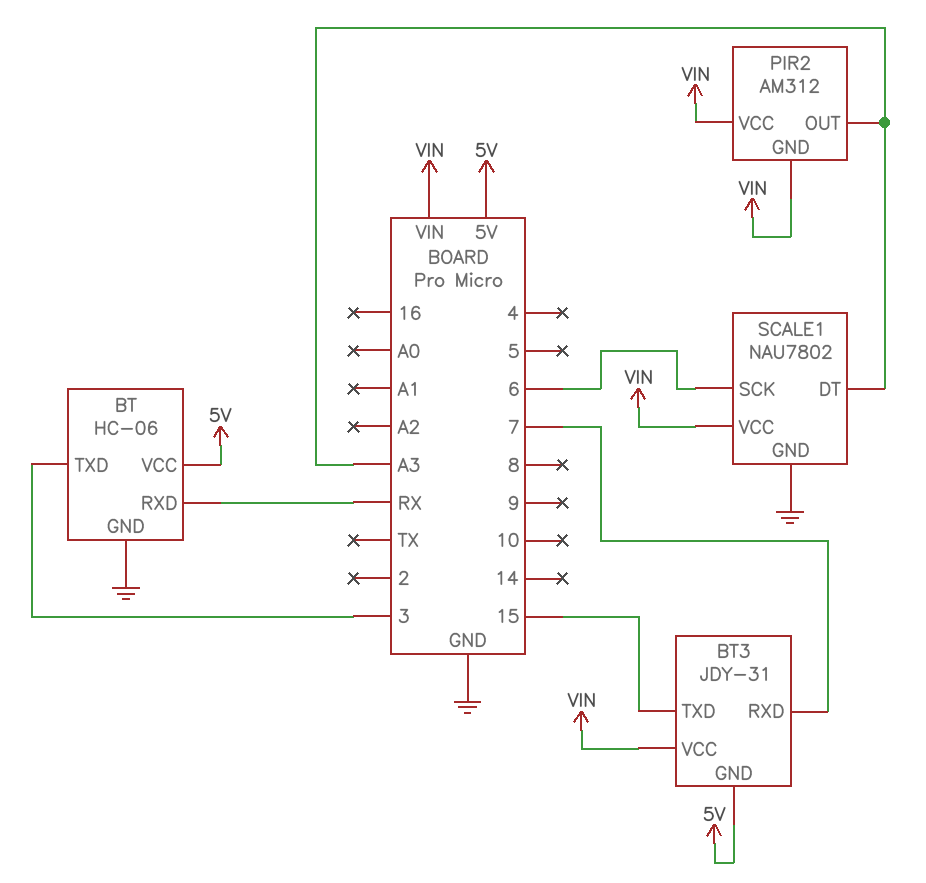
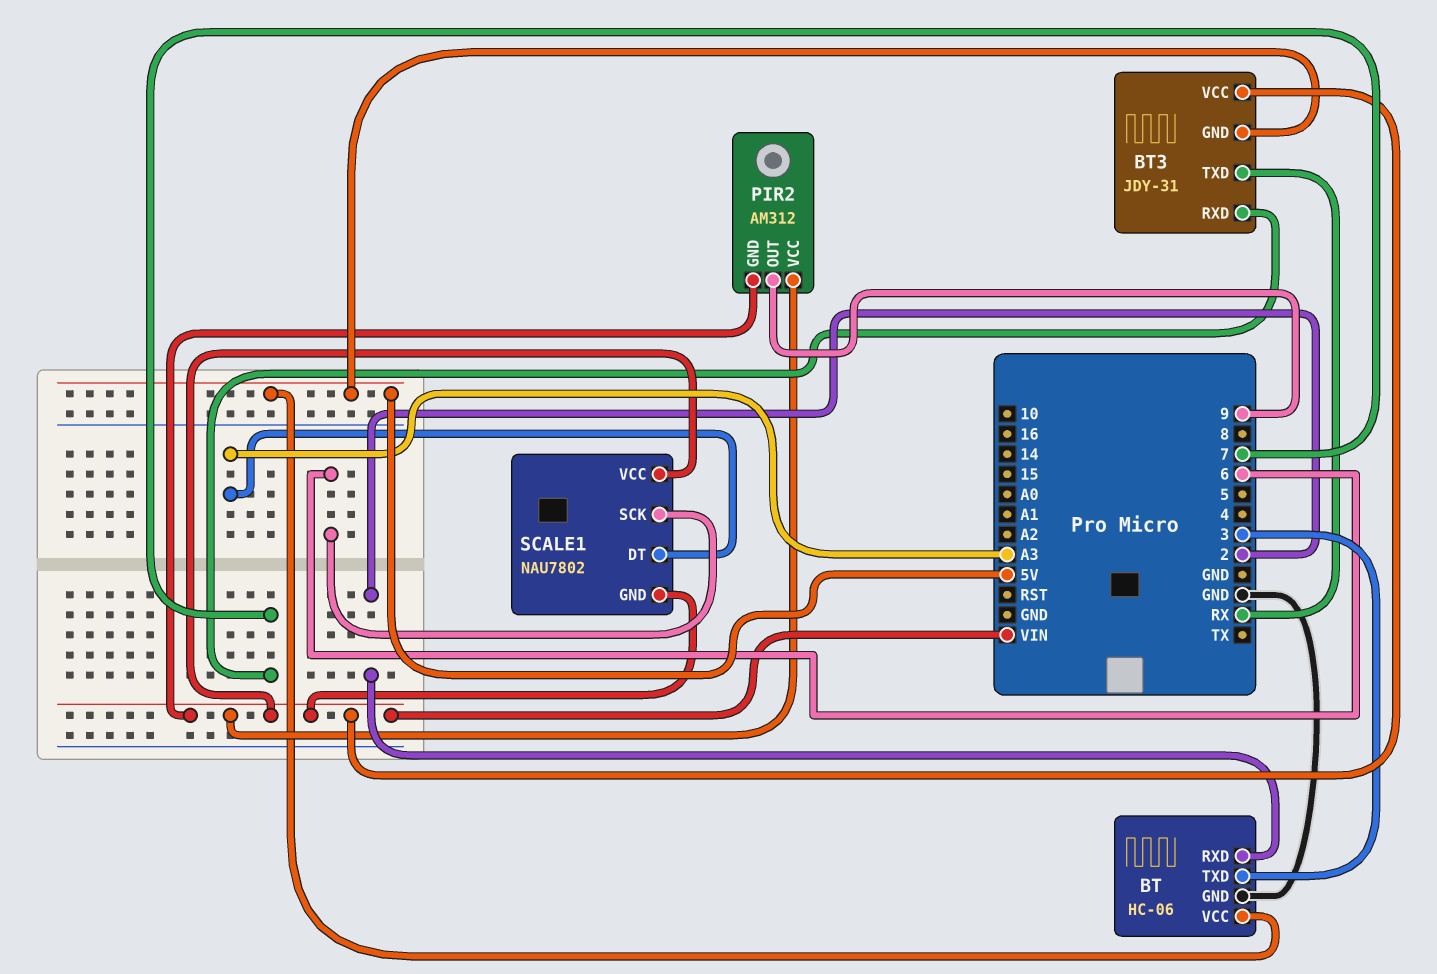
BT pin RXD: RX -> 2
BT3 pin TXD: 15 -> RX
PIR2 pin OUT: A3 -> 9
SCALE1 pin GND: GND -> VIN

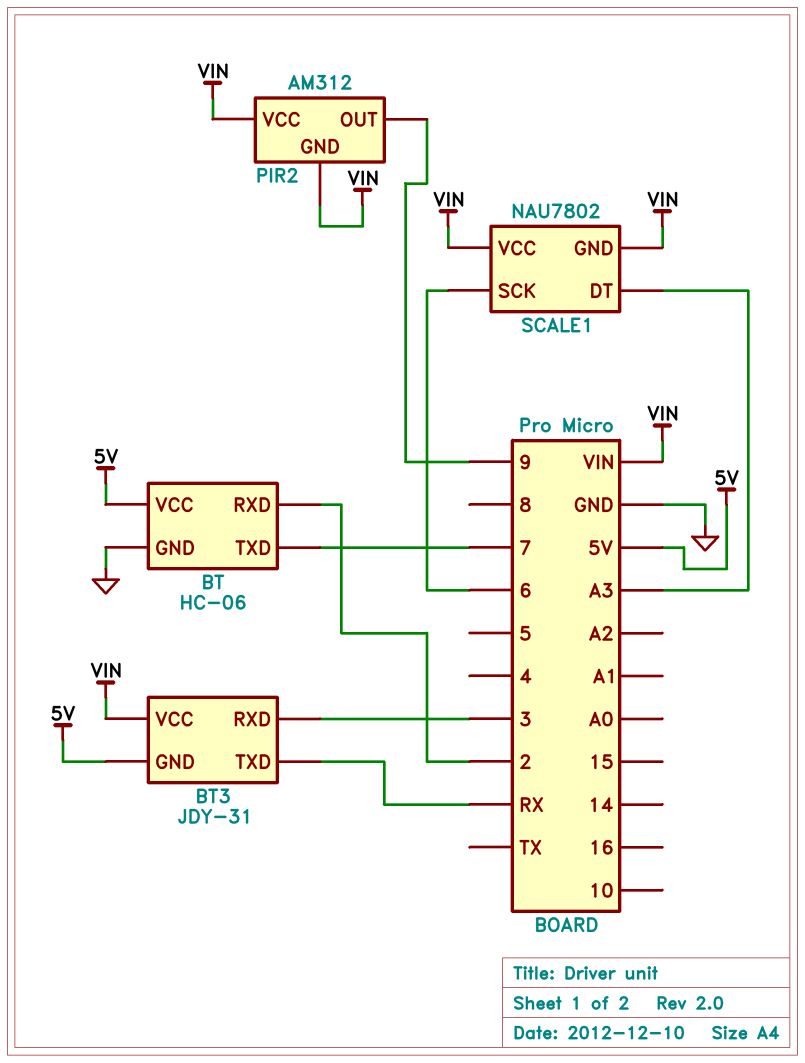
BT pin TXD: 3 -> 7
BT3 pin RXD: 7 -> 3

